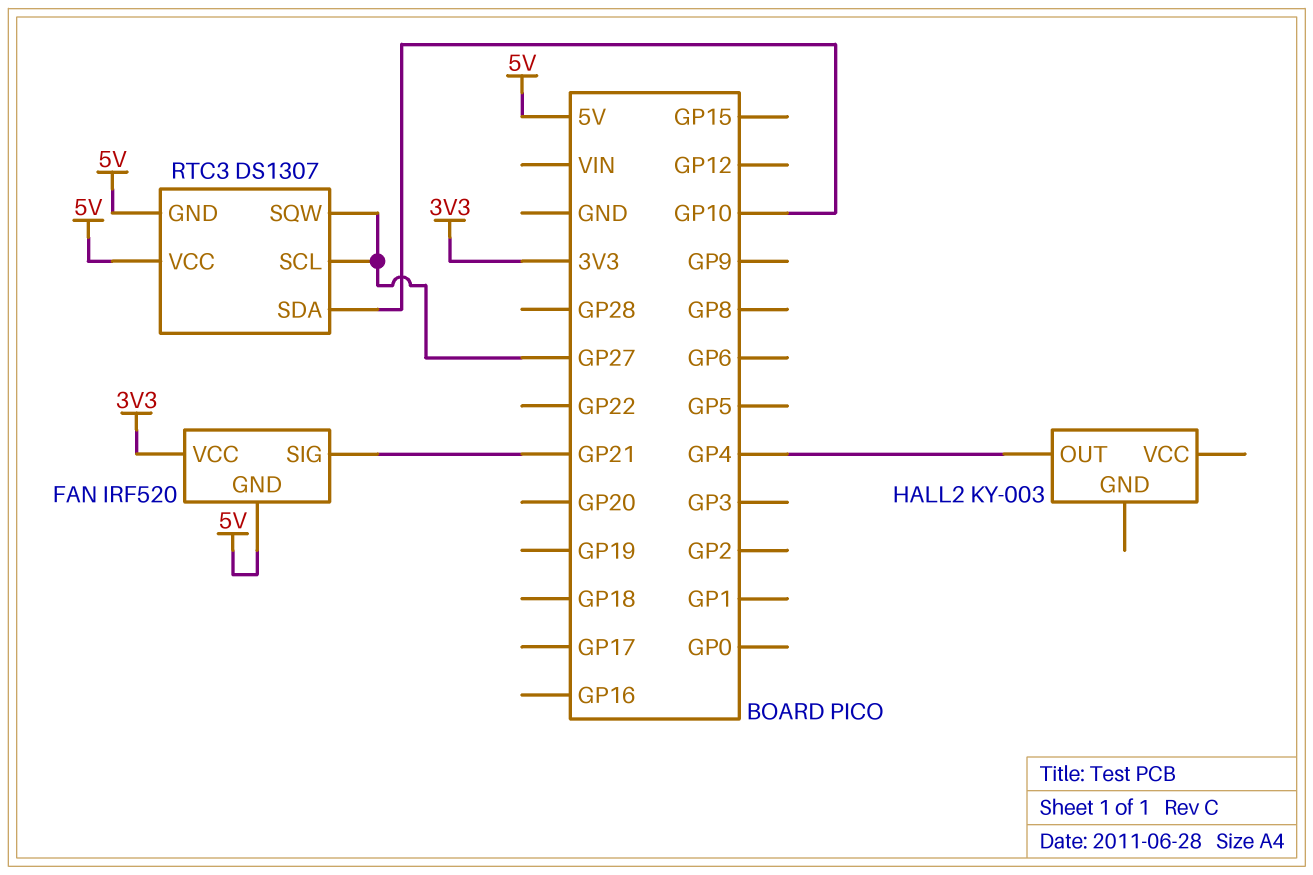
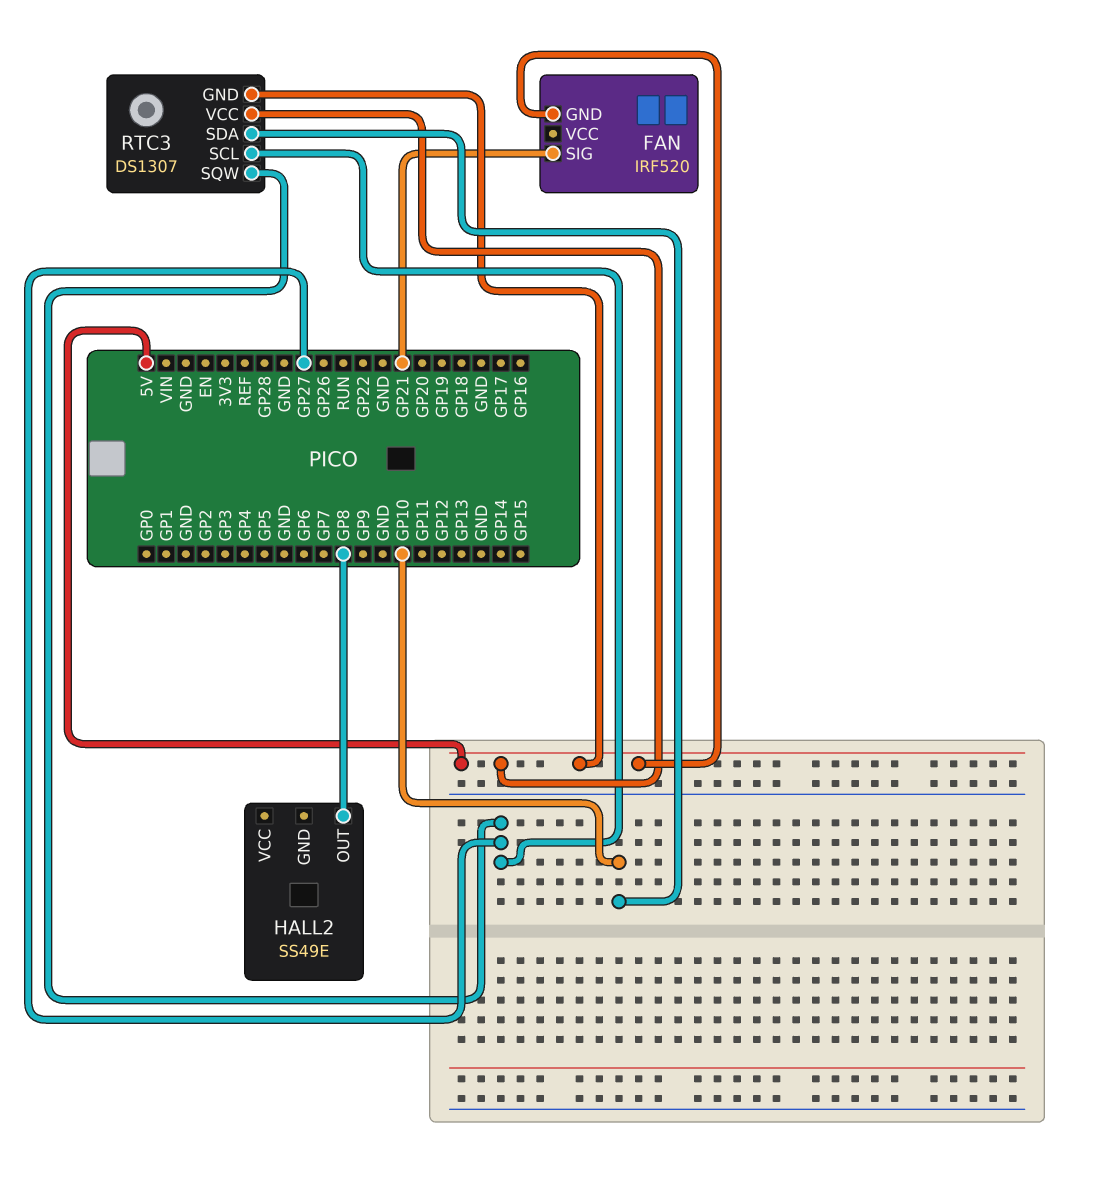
FAN pin VCC: 3V3 -> none
HALL2: KY-003 -> SS49E
HALL2 pin OUT: GP4 -> GP8

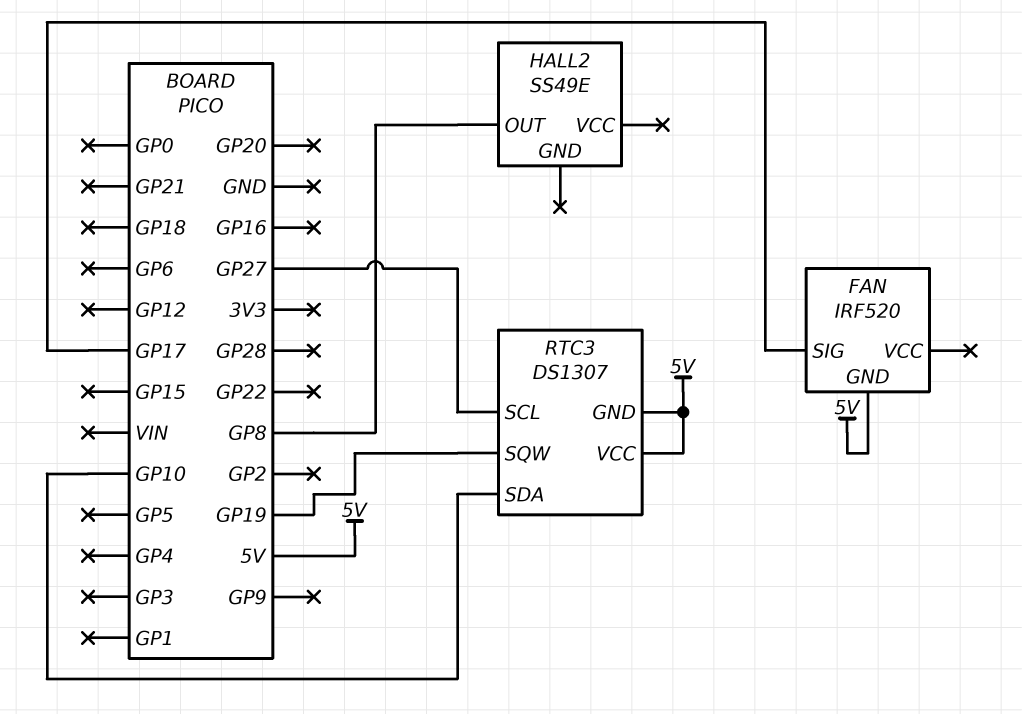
FAN pin SIG: GP21 -> GP17
RTC3 pin SQW: GP27 -> GP19

